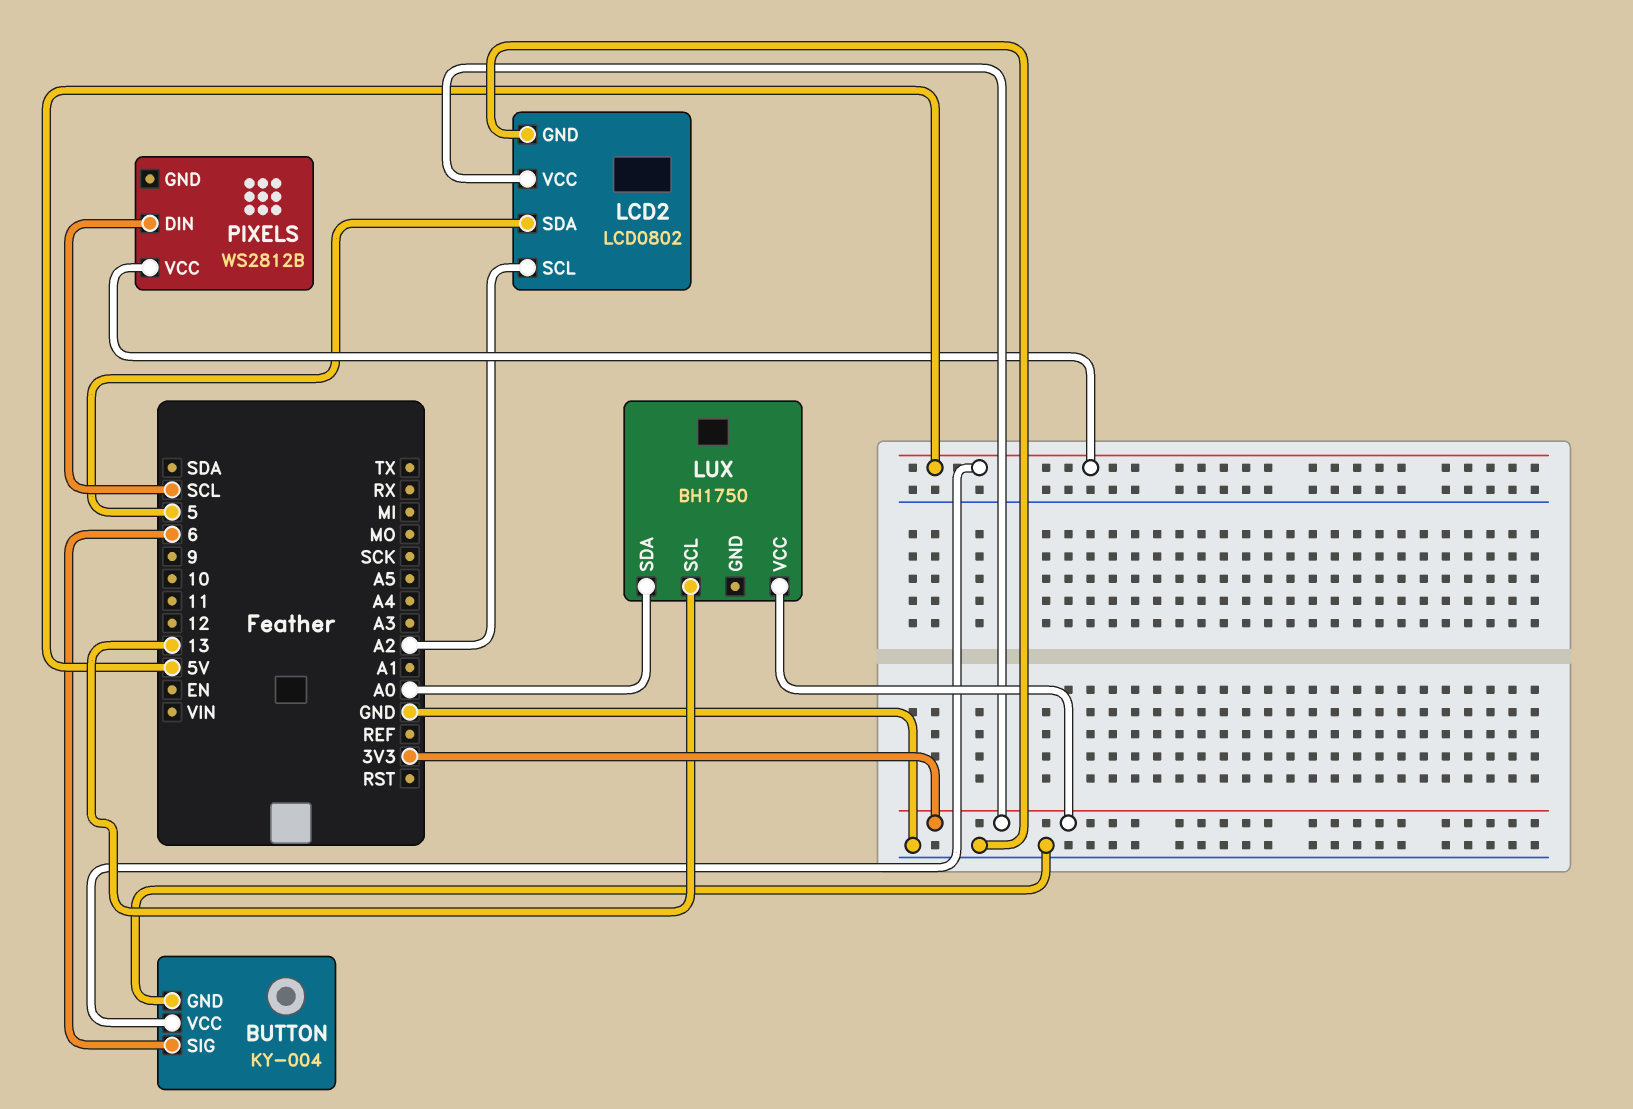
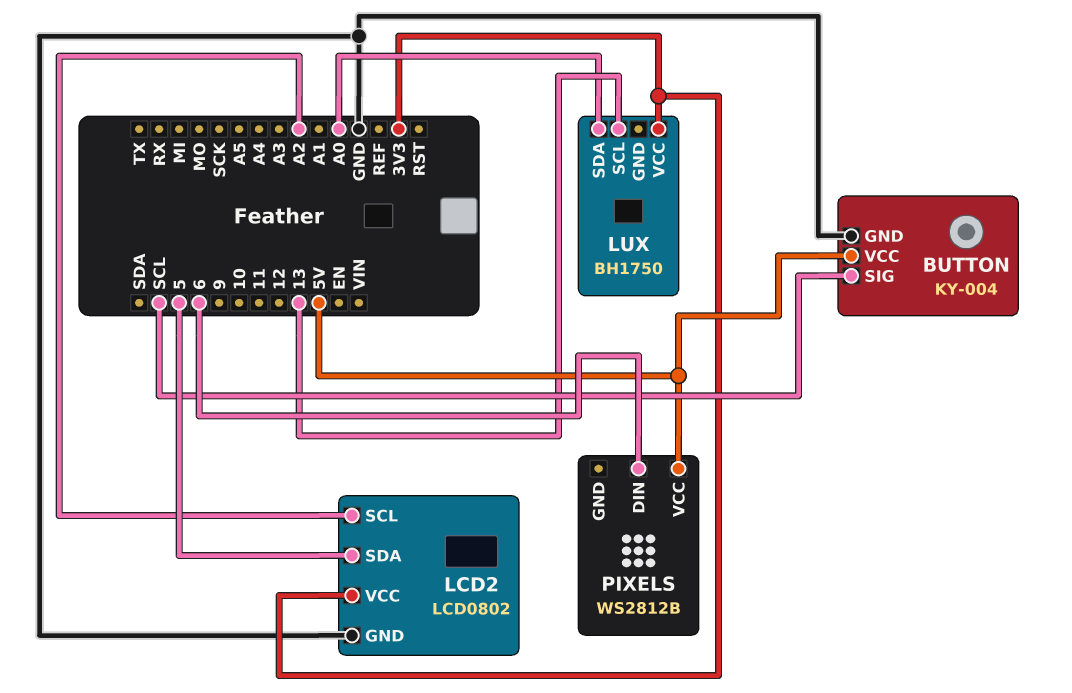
BUTTON pin SIG: 6 -> SCL
PIXELS pin DIN: SCL -> 6

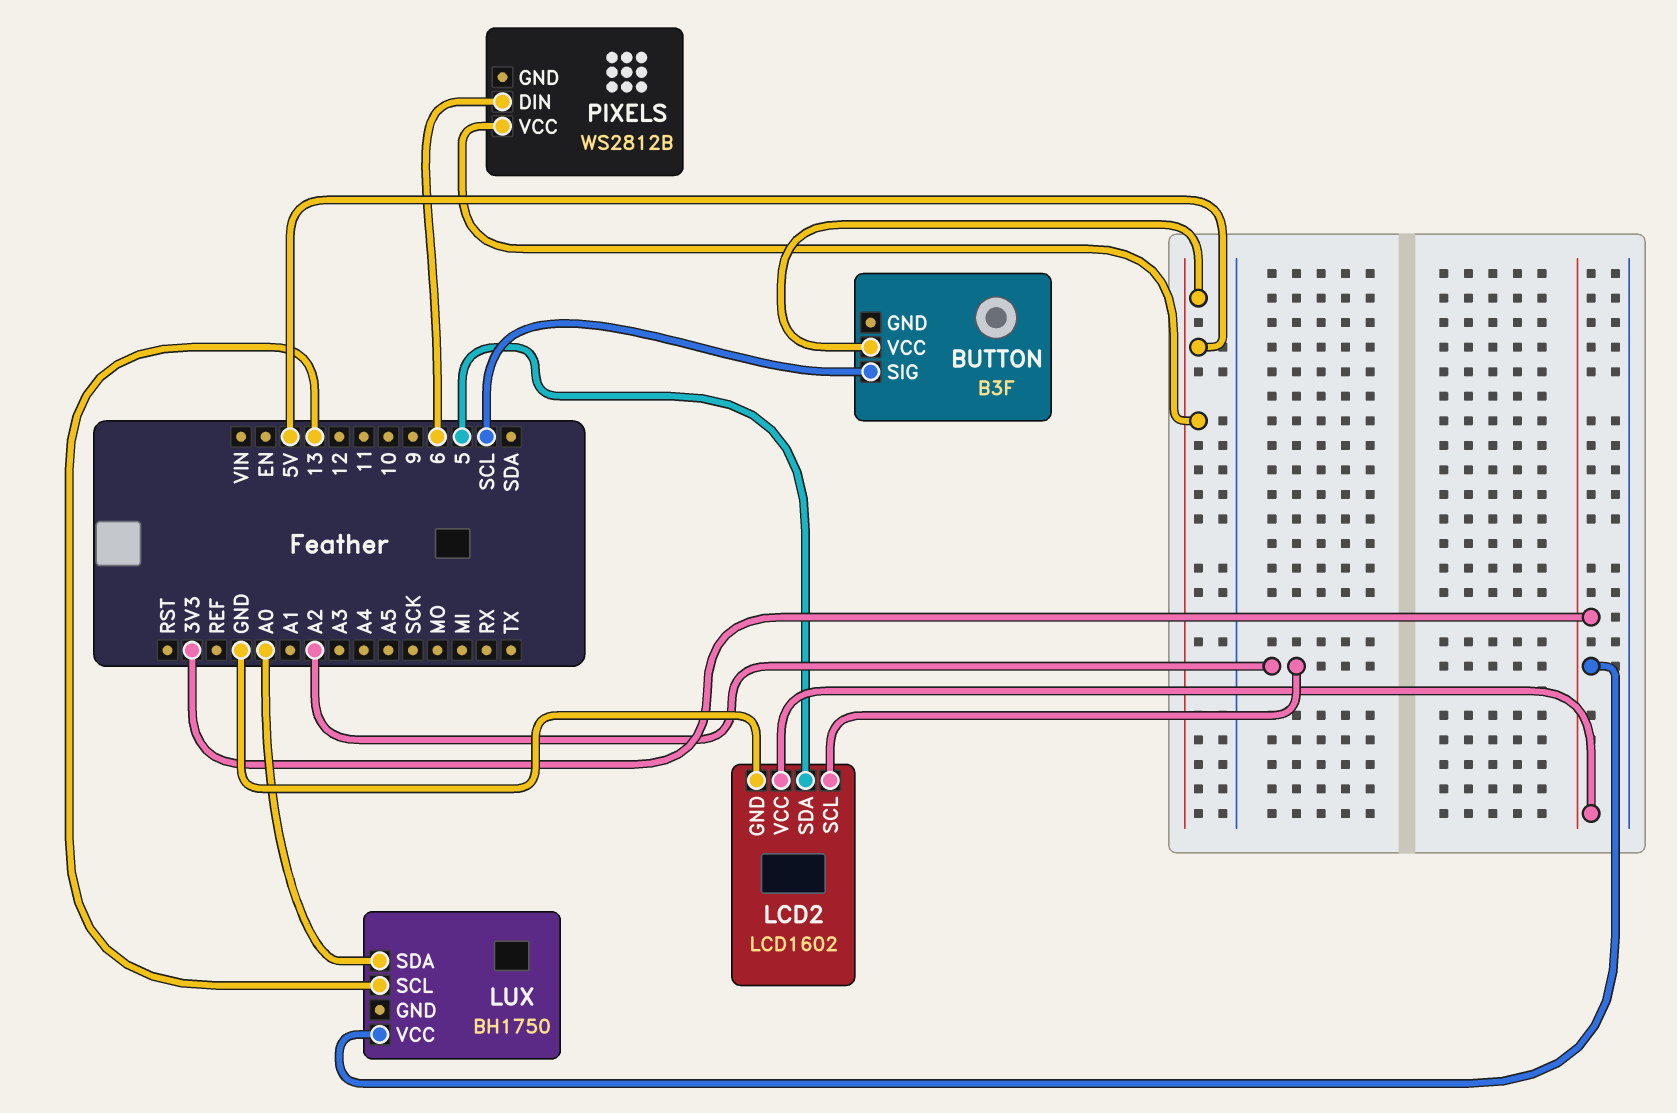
BUTTON: KY-004 -> B3F
BUTTON pin GND: GND -> none
LCD2: LCD0802 -> LCD1602

